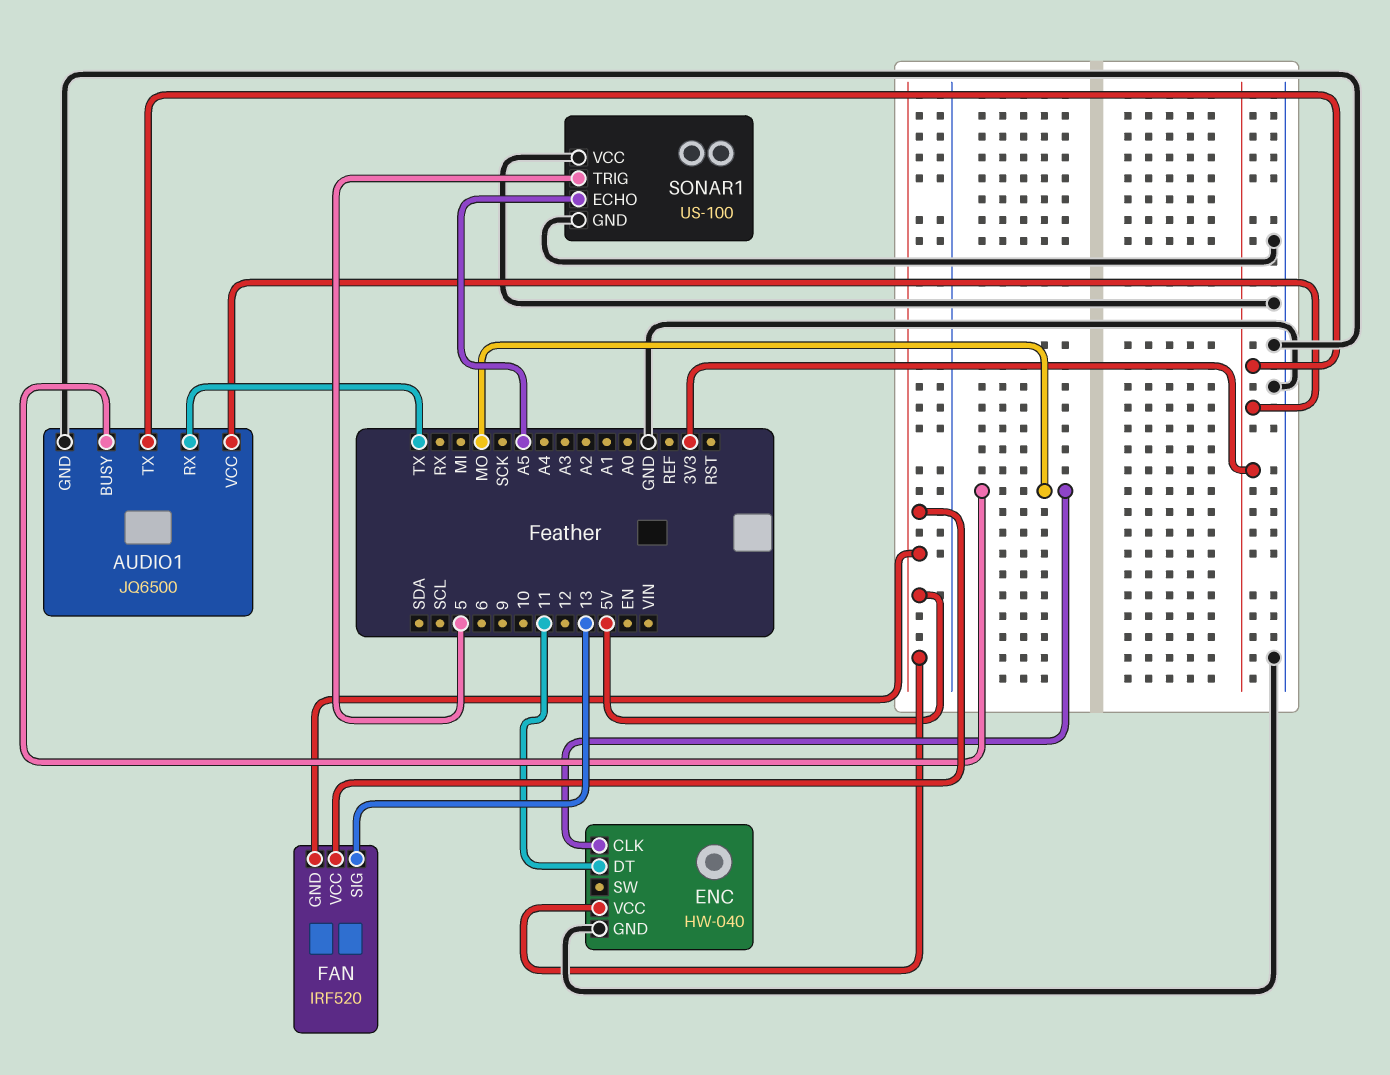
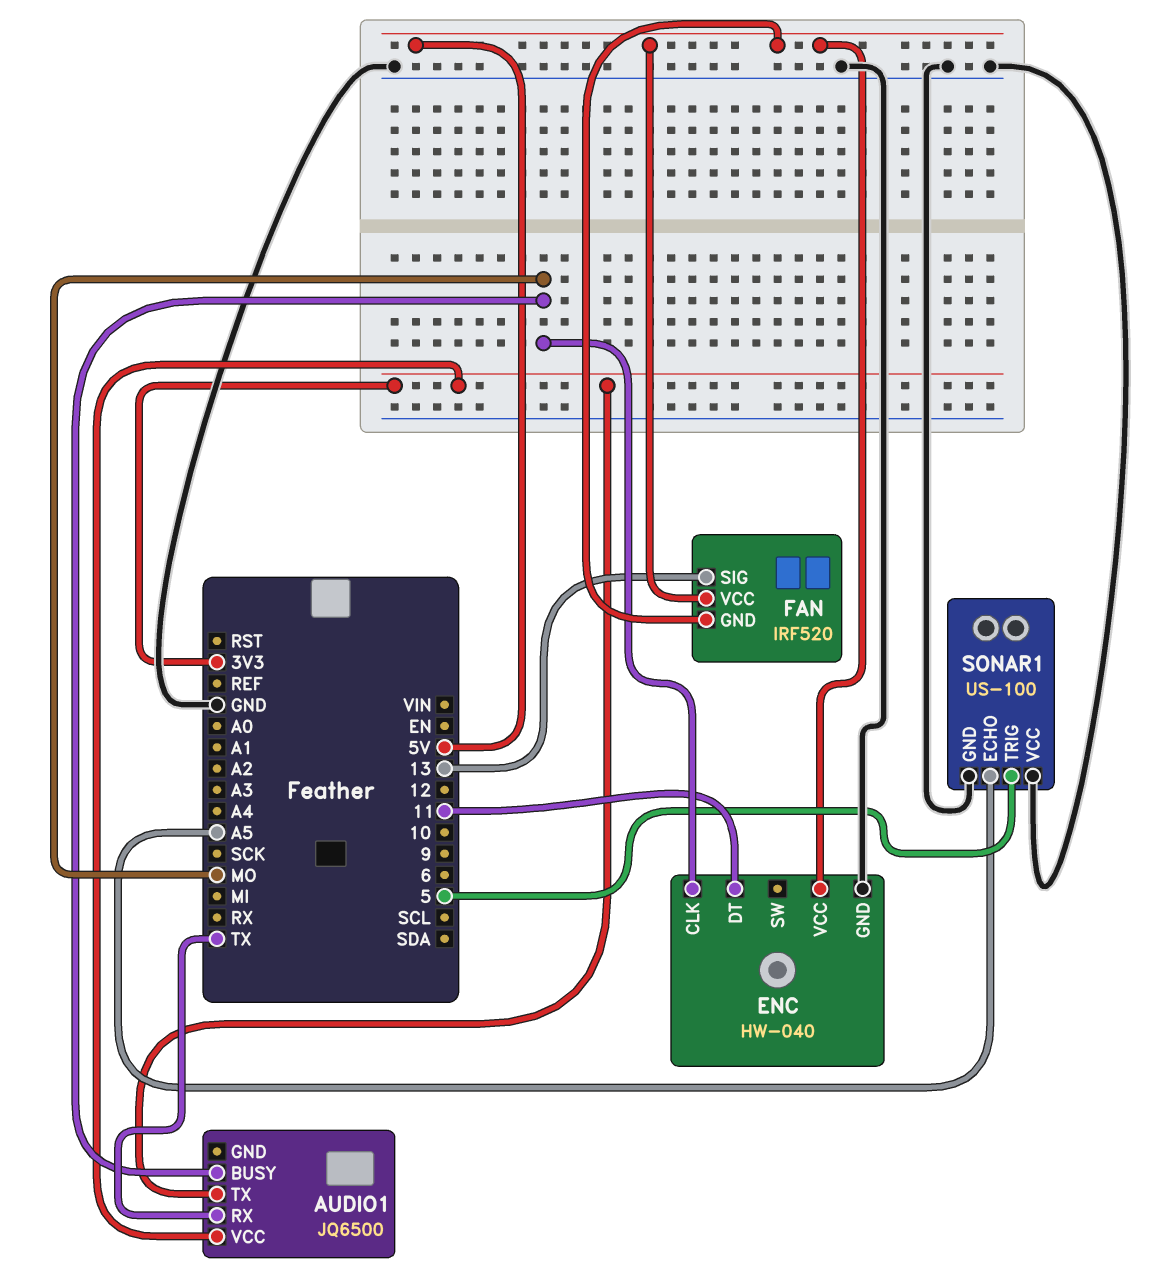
AUDIO1 pin GND: GND -> none

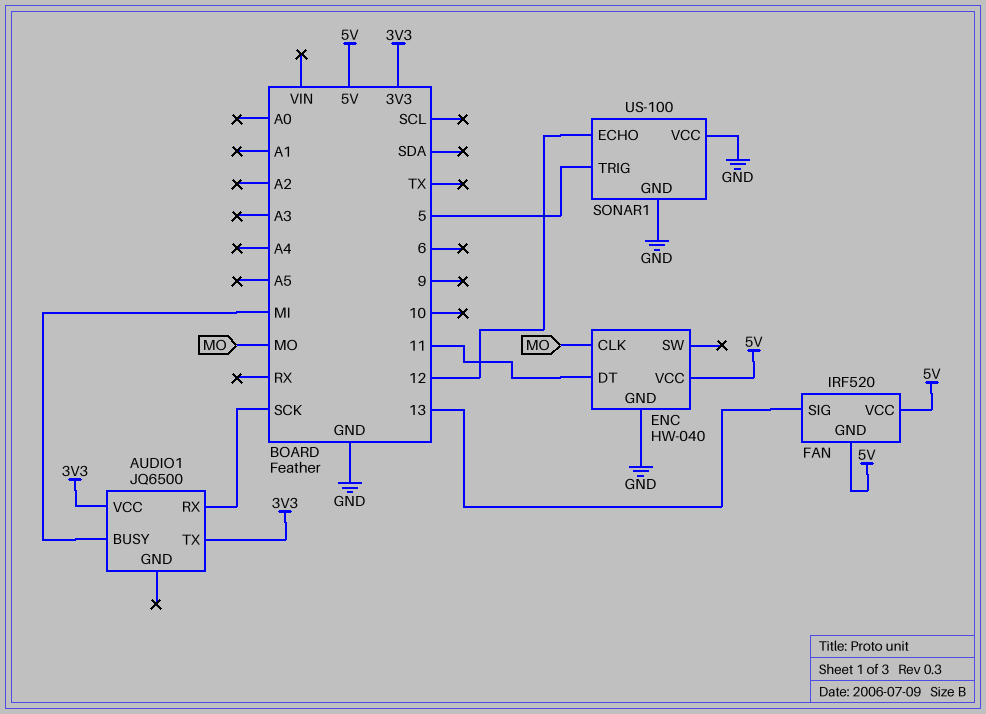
AUDIO1 pin BUSY: MO -> MI
AUDIO1 pin RX: TX -> SCK
SONAR1 pin ECHO: A5 -> 12

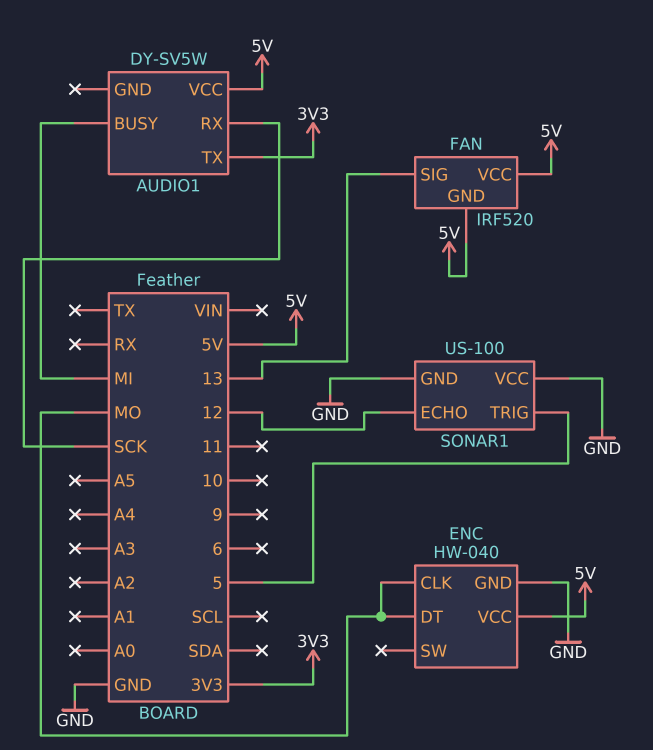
AUDIO1: JQ6500 -> DY-SV5W
AUDIO1 pin VCC: 3V3 -> 5V
ENC pin DT: 11 -> MO

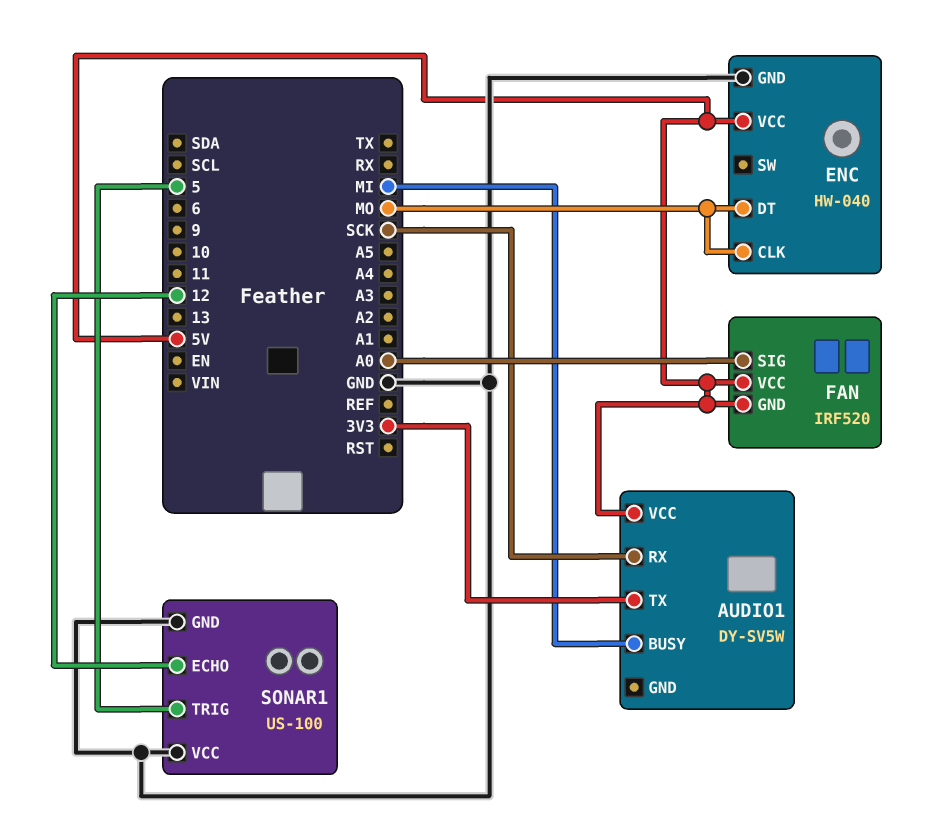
FAN pin SIG: 13 -> A0

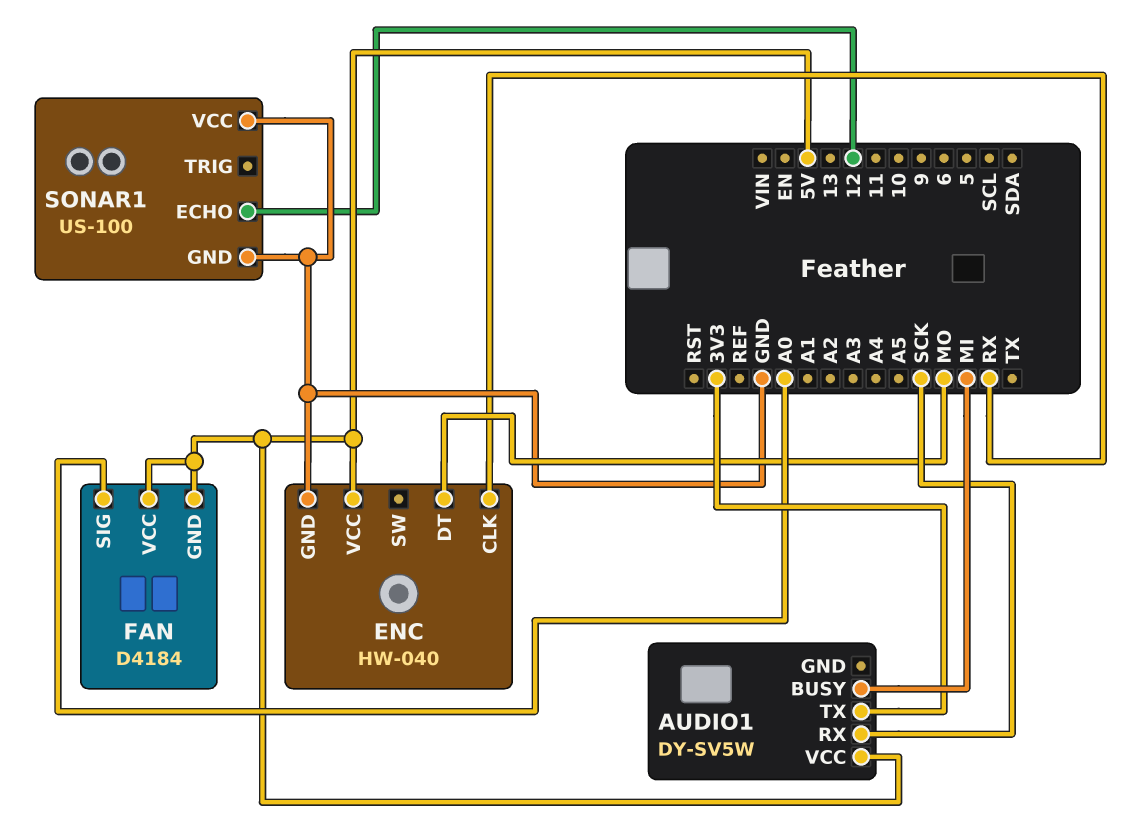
ENC pin CLK: MO -> RX
FAN: IRF520 -> D4184
SONAR1 pin TRIG: 5 -> none

